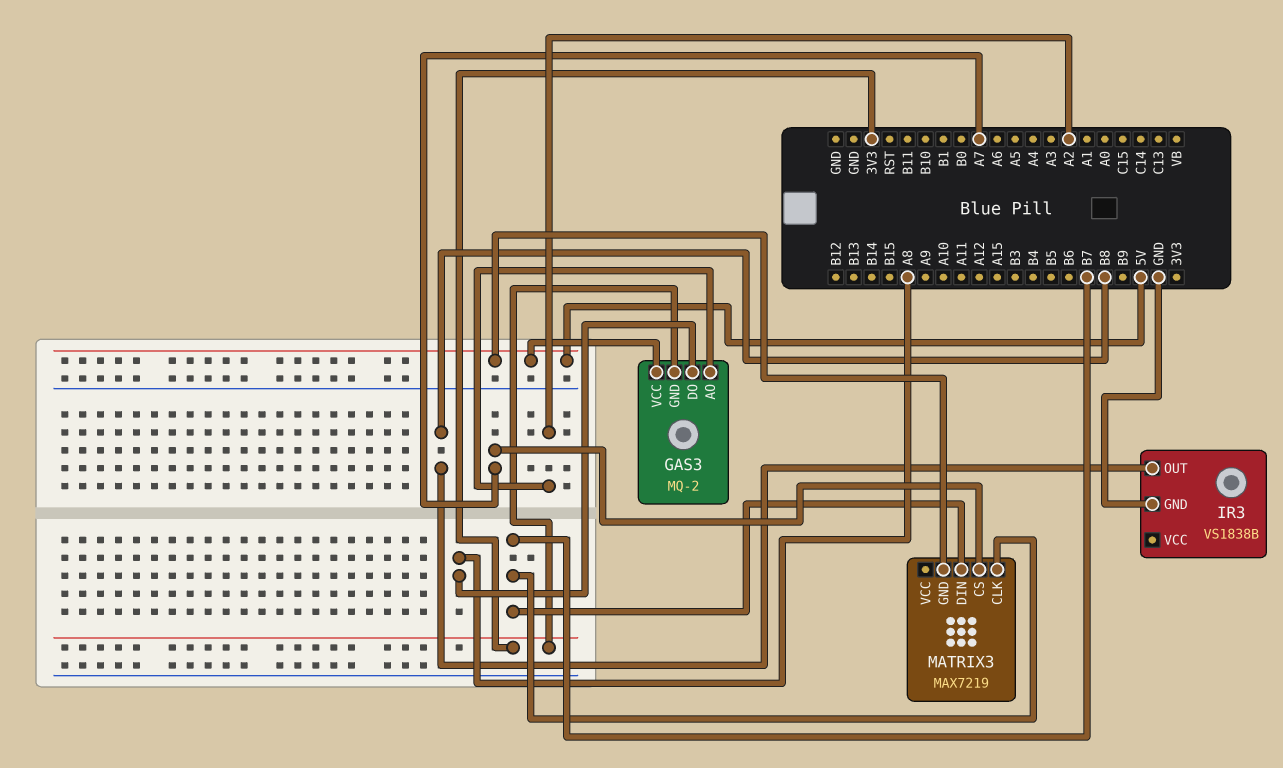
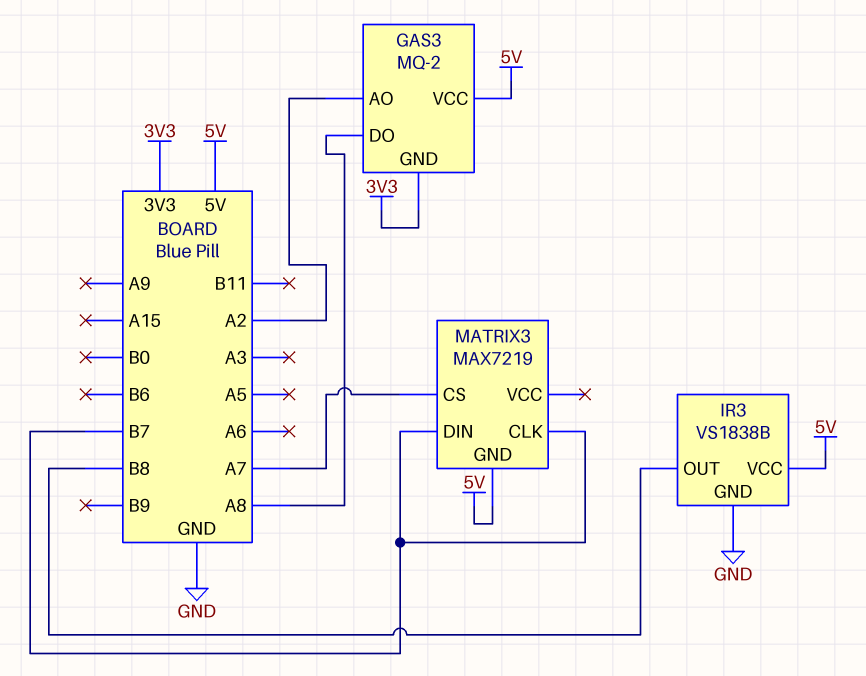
IR3 pin VCC: none -> 5V

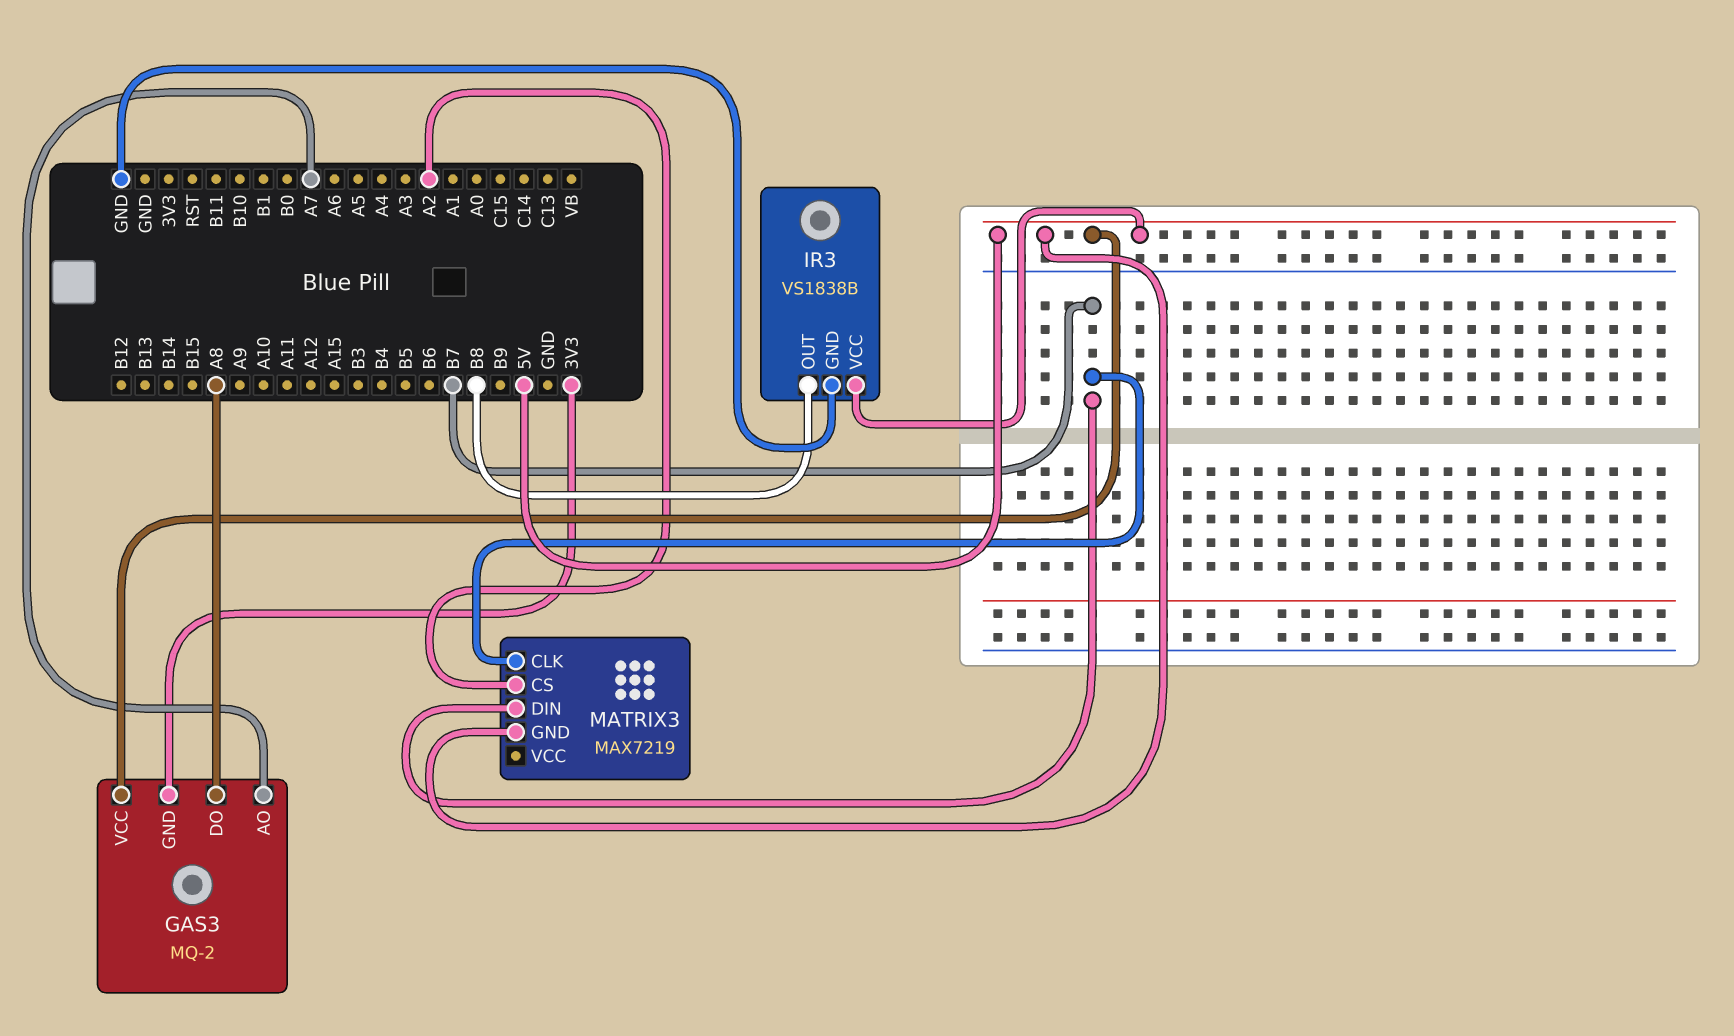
GAS3 pin AO: A2 -> A7
MATRIX3 pin CS: A7 -> A2

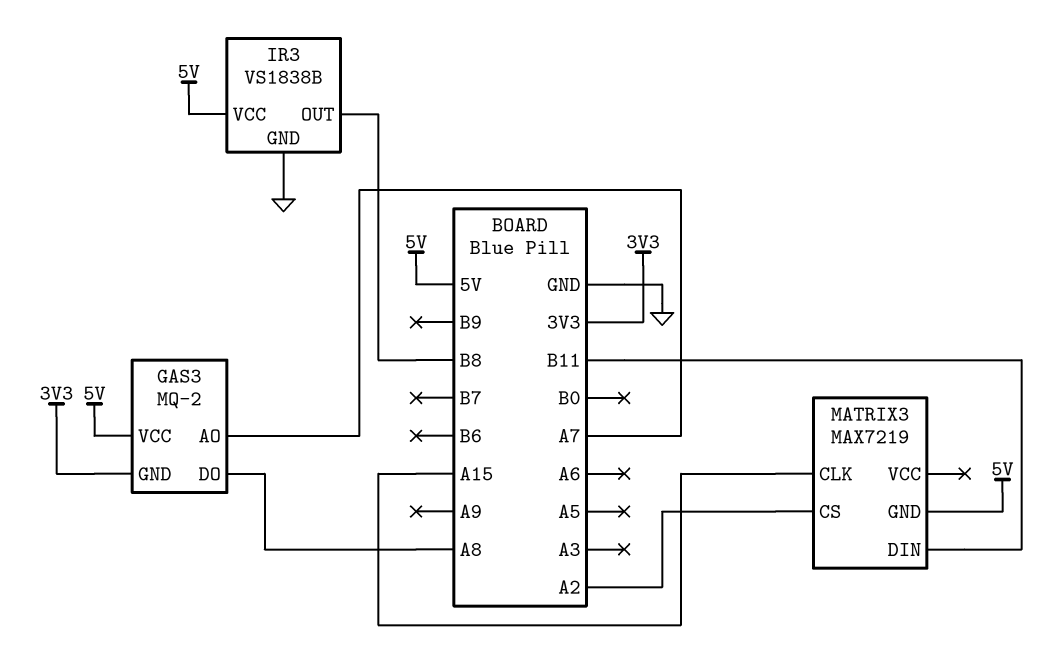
MATRIX3 pin CLK: B7 -> A15
MATRIX3 pin DIN: B7 -> B11

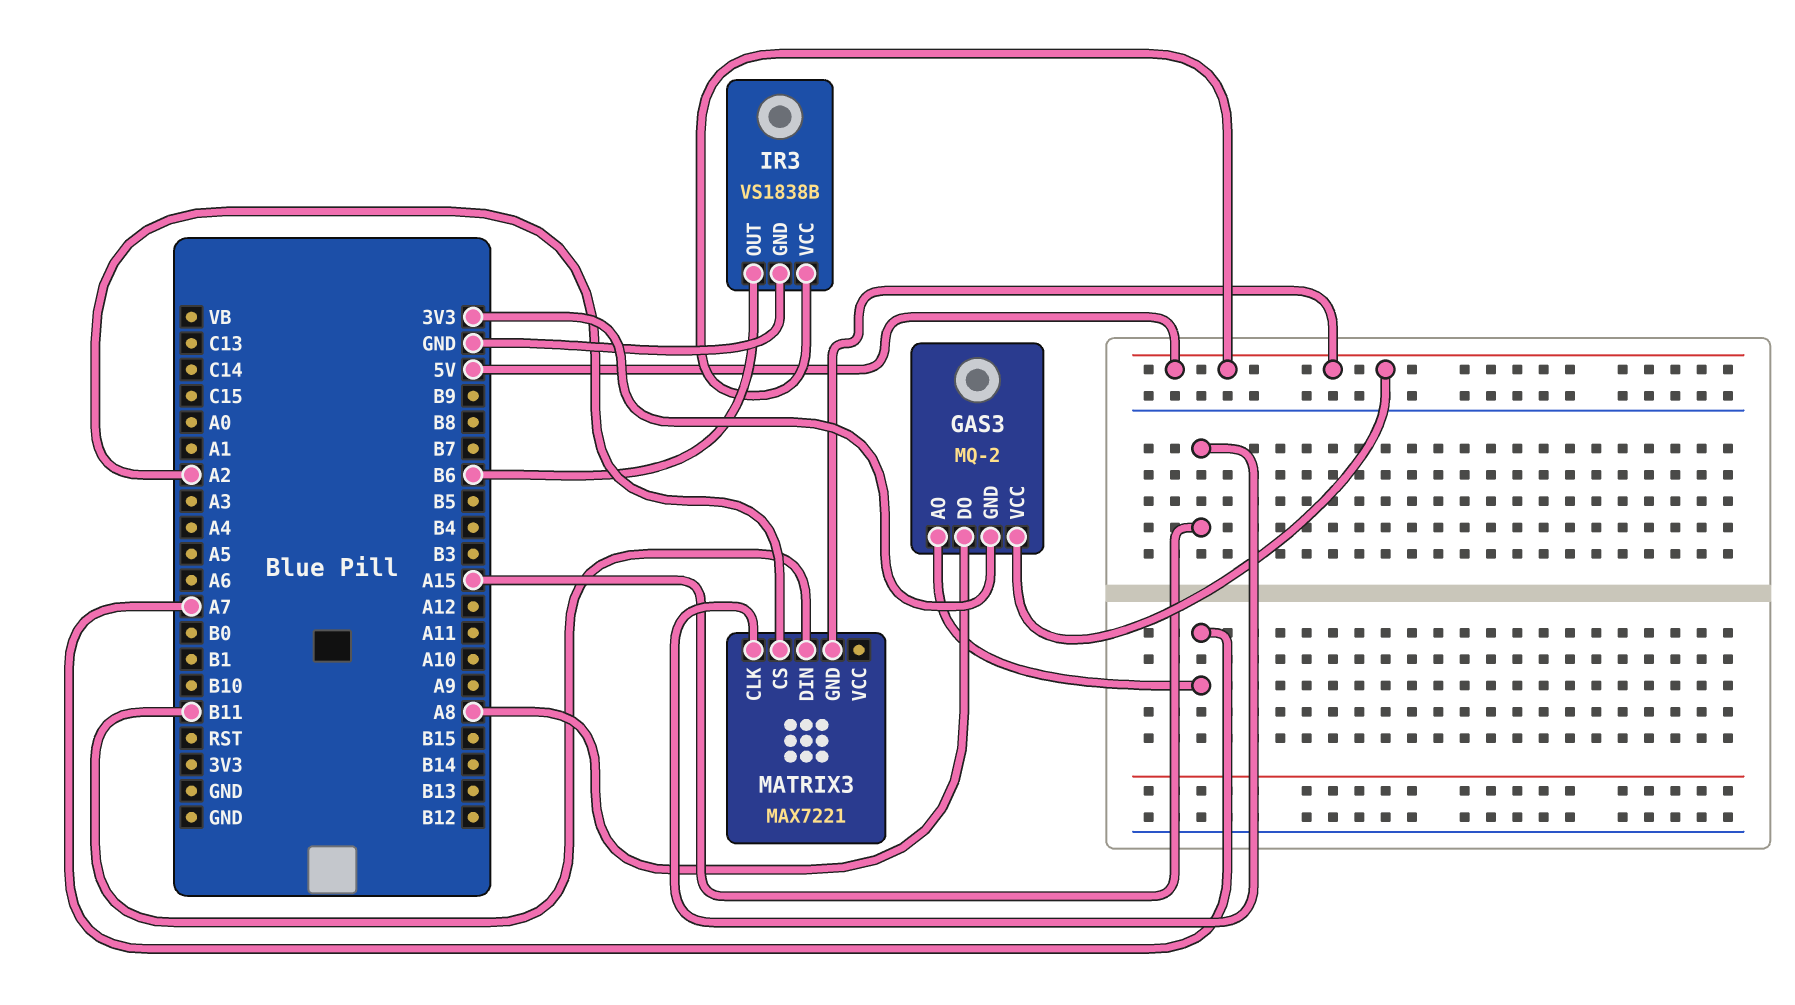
IR3 pin OUT: B8 -> B6
MATRIX3: MAX7219 -> MAX7221

